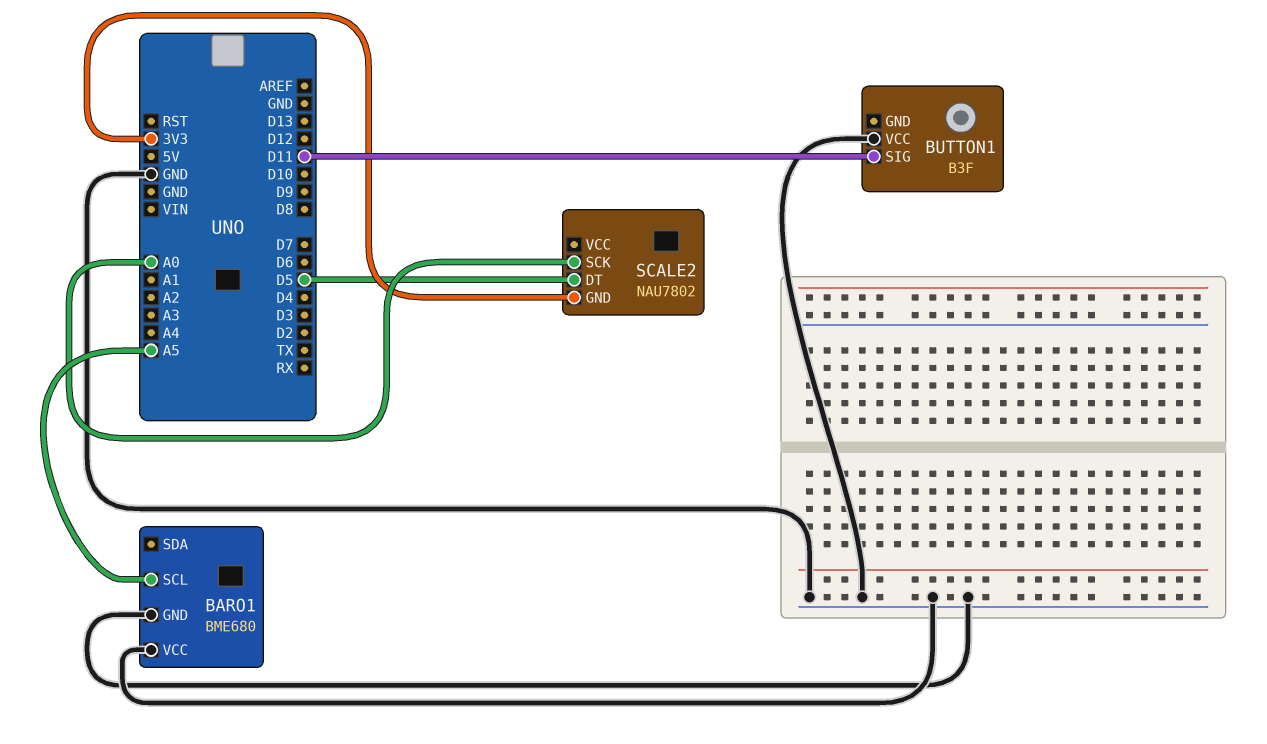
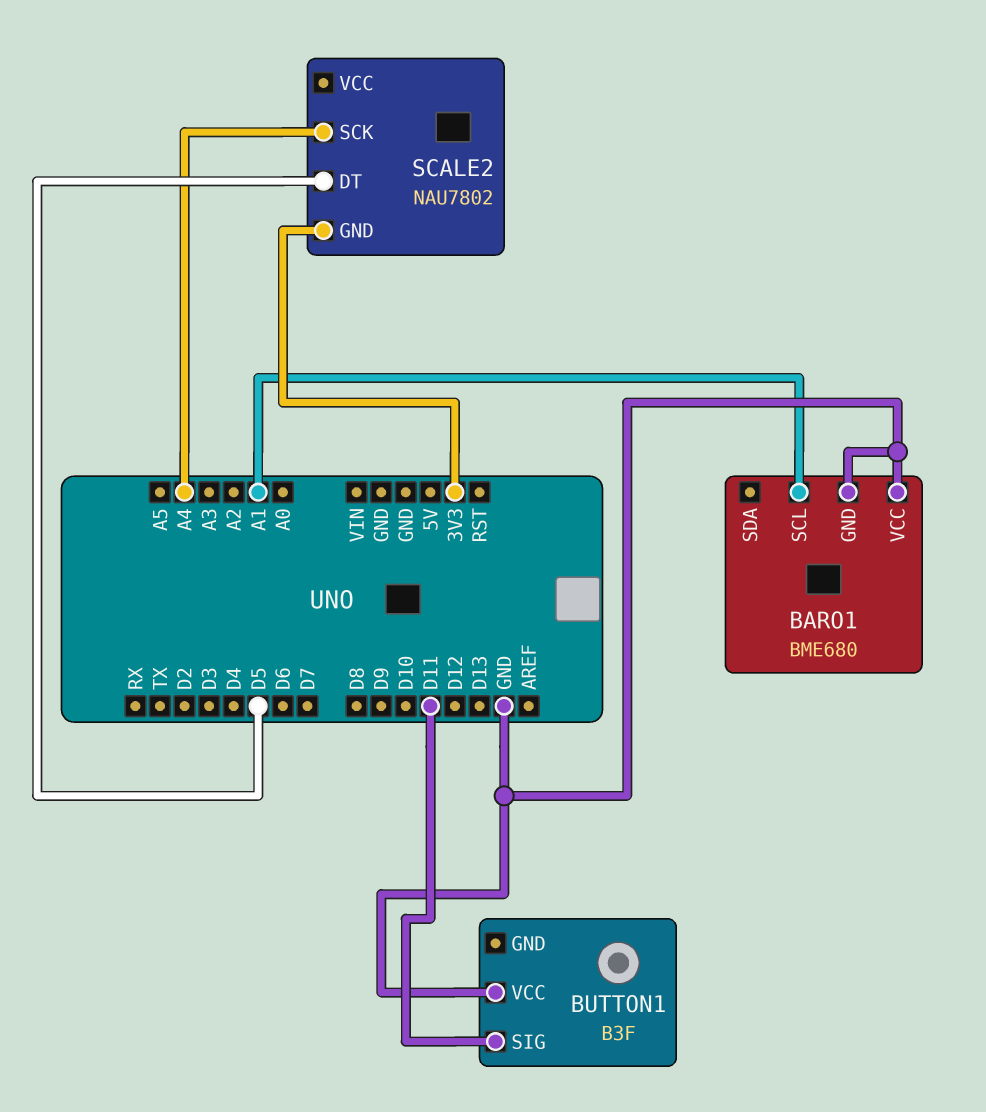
BARO1 pin SCL: A5 -> A1
SCALE2 pin SCK: A0 -> A4

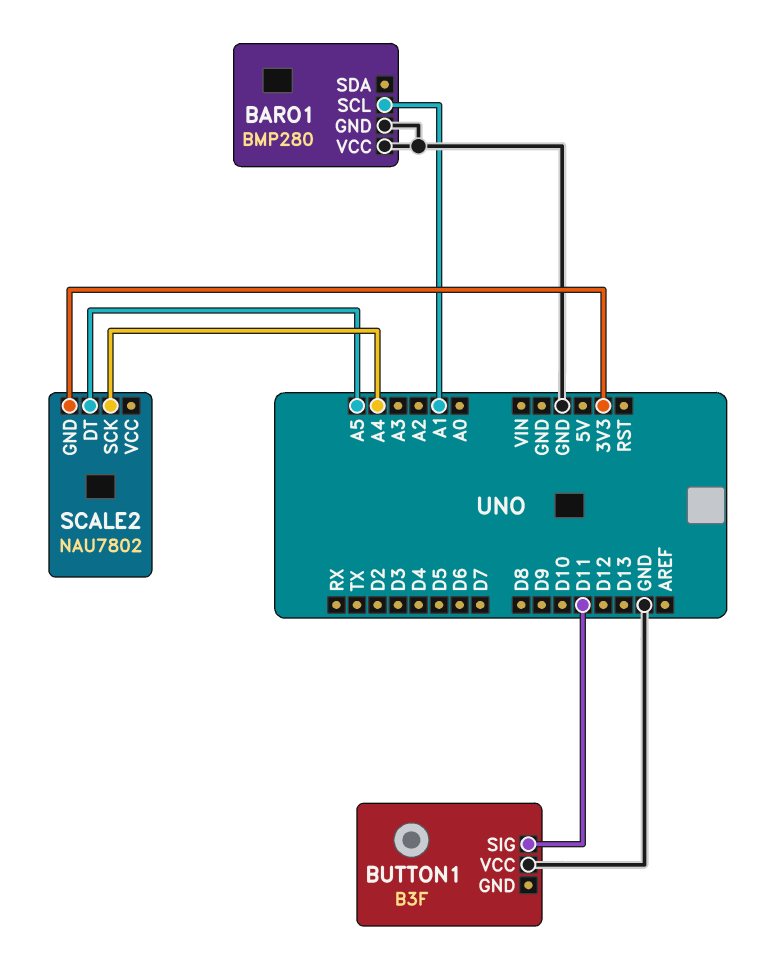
BARO1: BME680 -> BMP280
SCALE2 pin DT: D5 -> A5

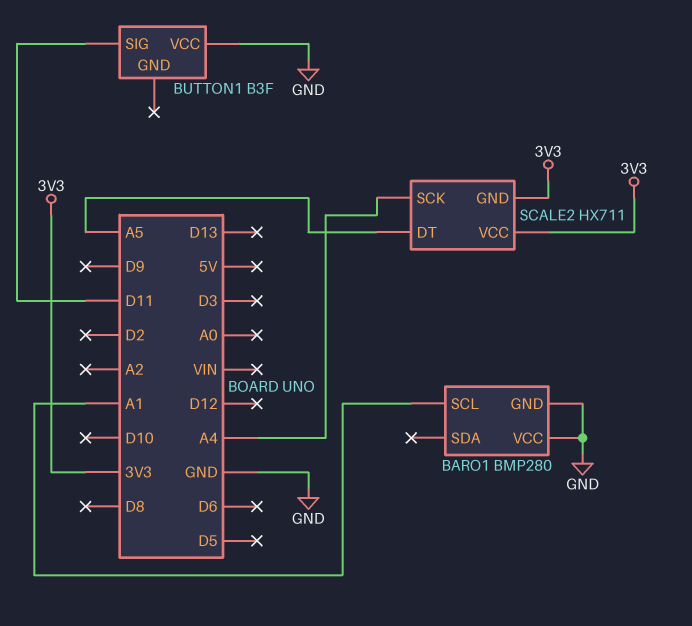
SCALE2: NAU7802 -> HX711
SCALE2 pin VCC: none -> 3V3

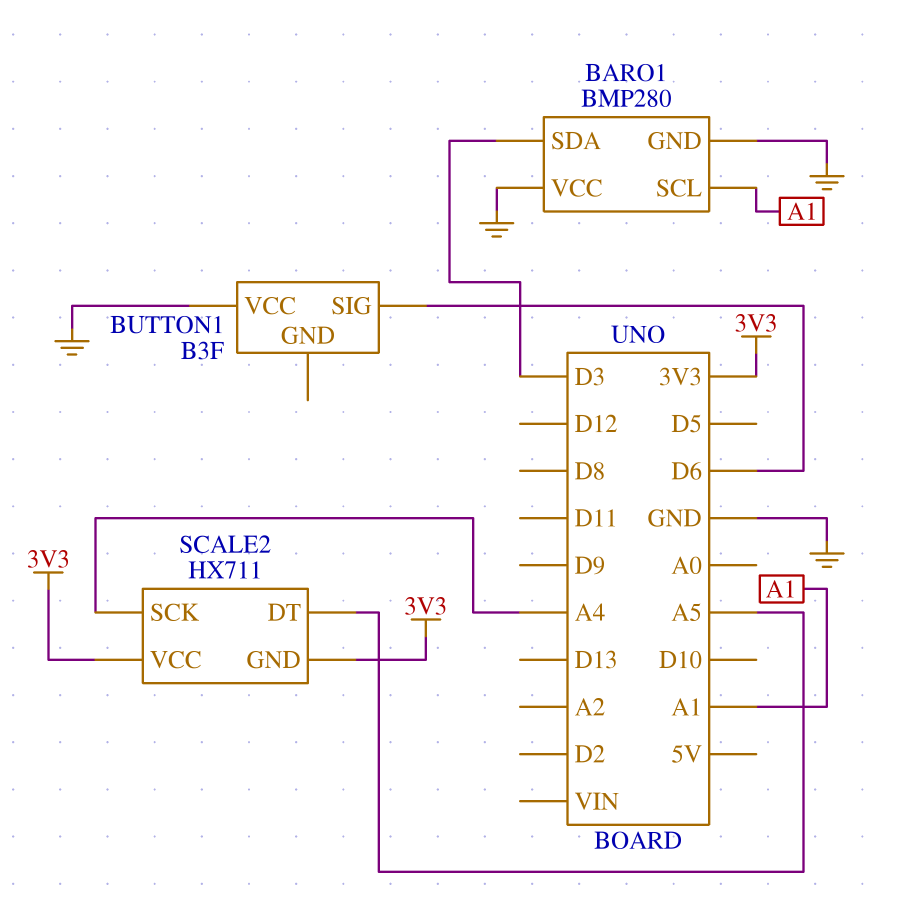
BARO1 pin SDA: none -> D3
BUTTON1 pin SIG: D11 -> D6

